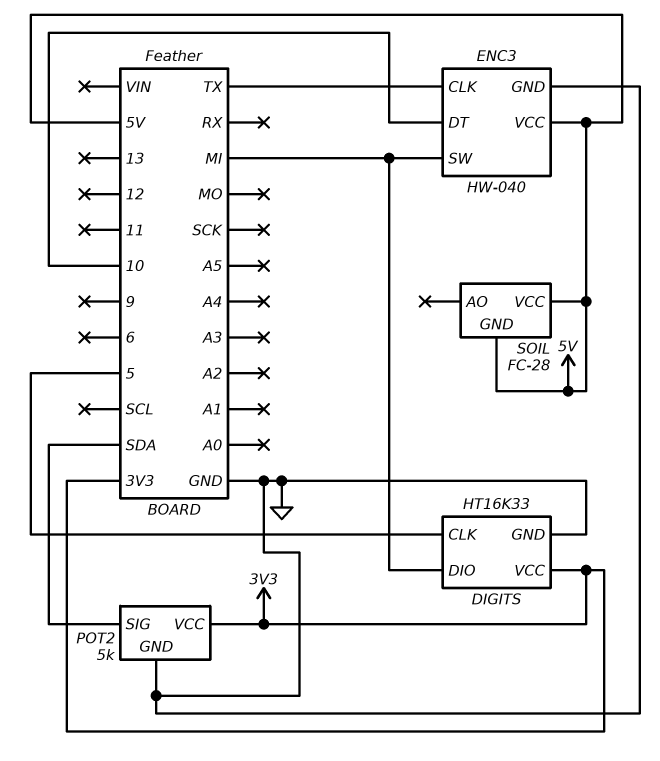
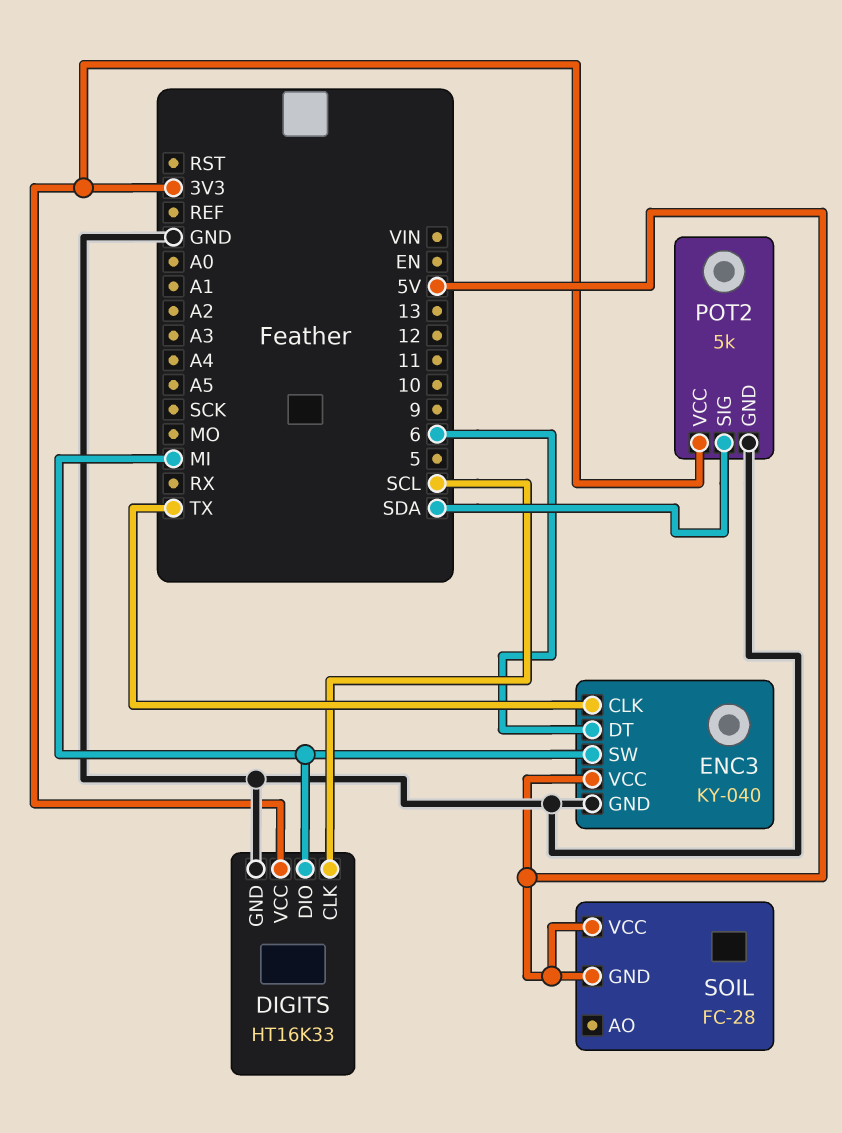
DIGITS pin CLK: 5 -> SCL
ENC3: HW-040 -> KY-040
ENC3 pin DT: 10 -> 6

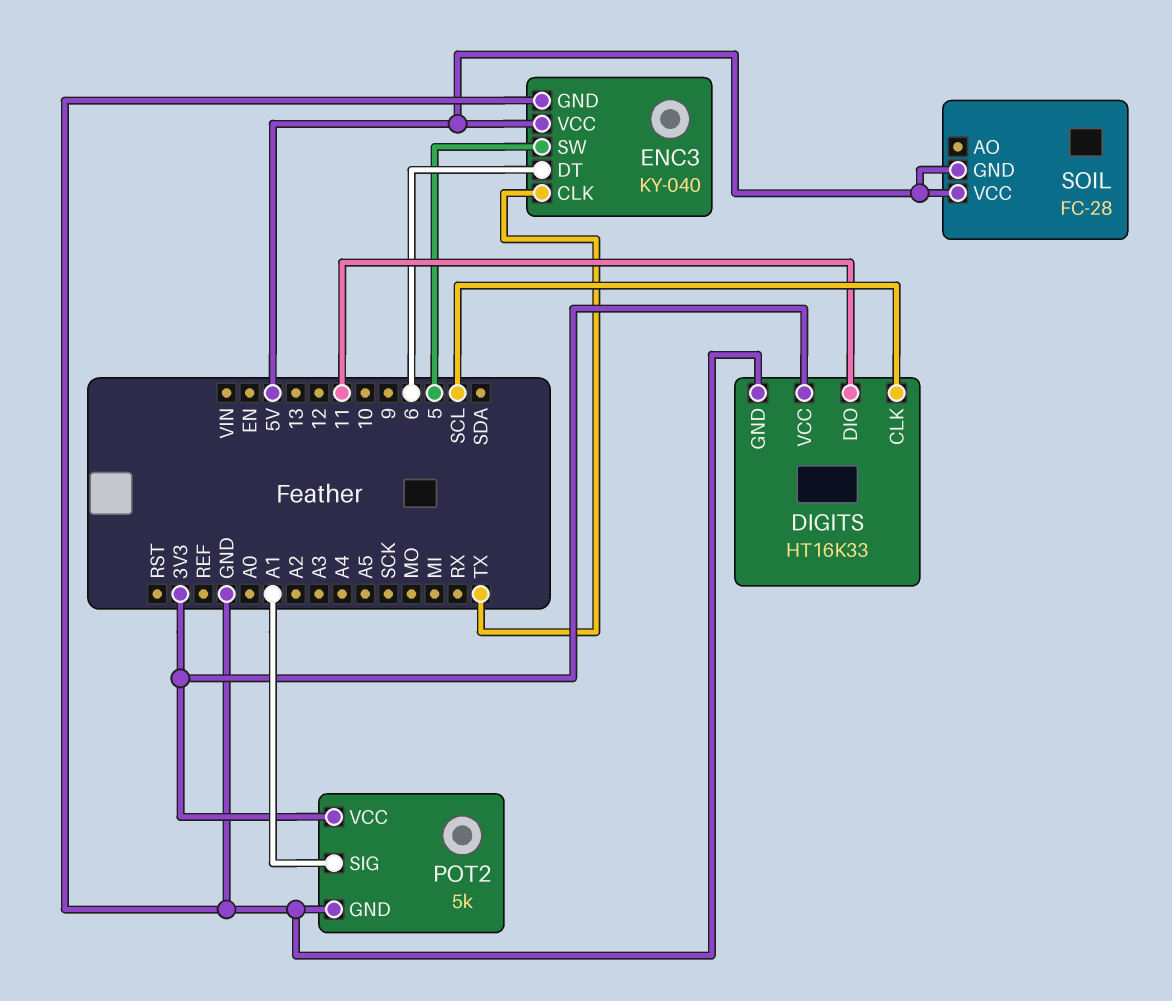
DIGITS pin DIO: MI -> 11
ENC3 pin SW: MI -> 5
POT2 pin SIG: SDA -> A1

